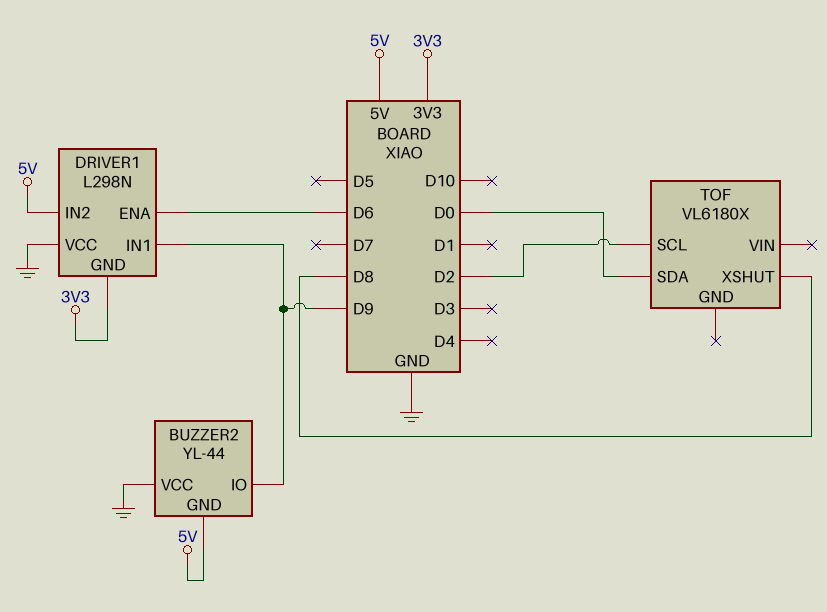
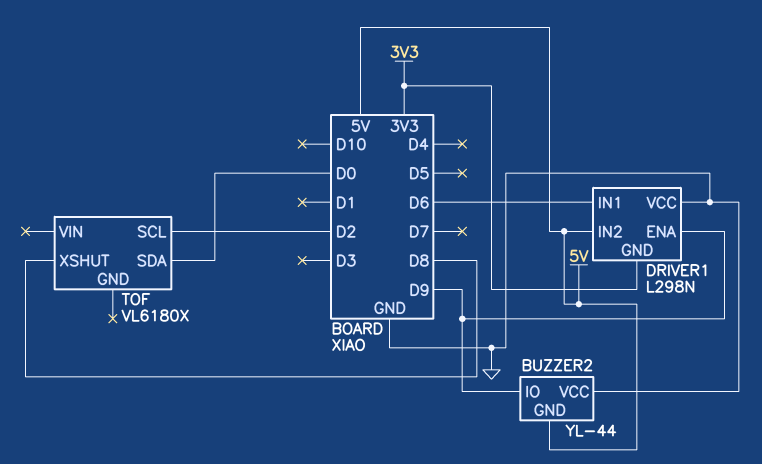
DRIVER1 pin ENA: D6 -> D9
DRIVER1 pin IN1: D9 -> D6

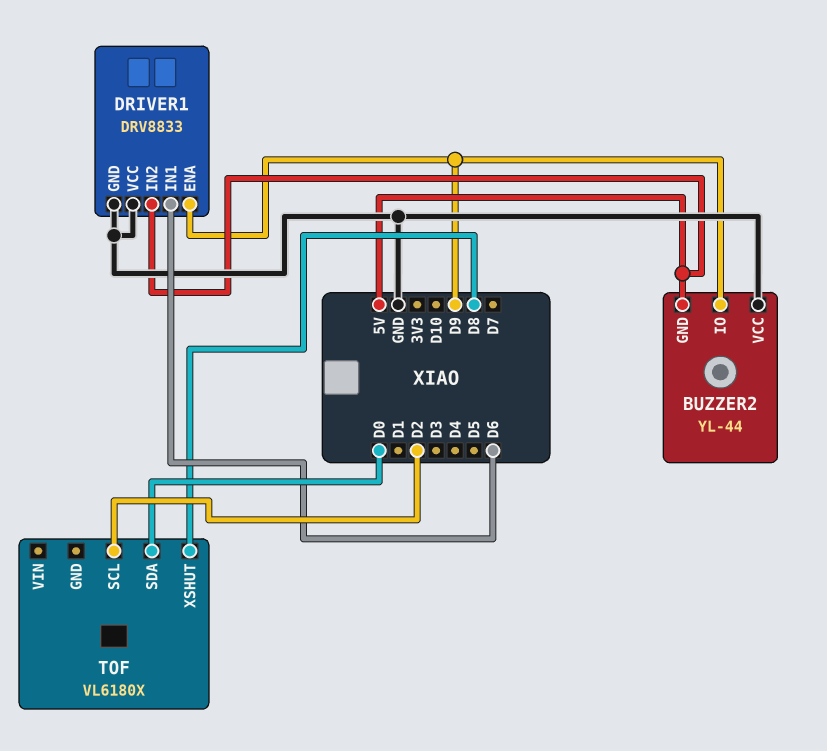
DRIVER1: L298N -> DRV8833
DRIVER1 pin GND: 3V3 -> GND

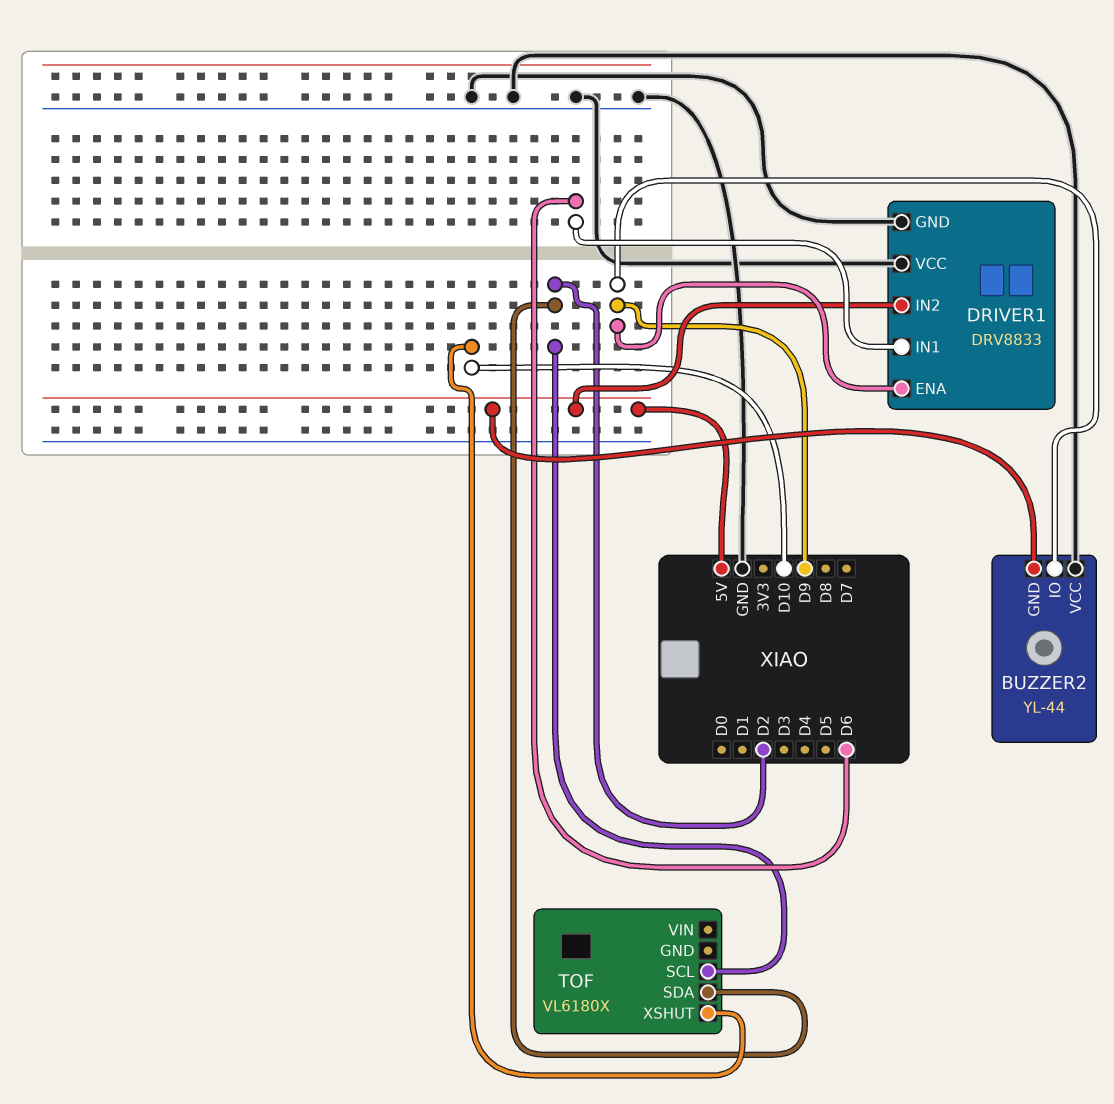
TOF pin SDA: D0 -> D2
TOF pin XSHUT: D8 -> D10

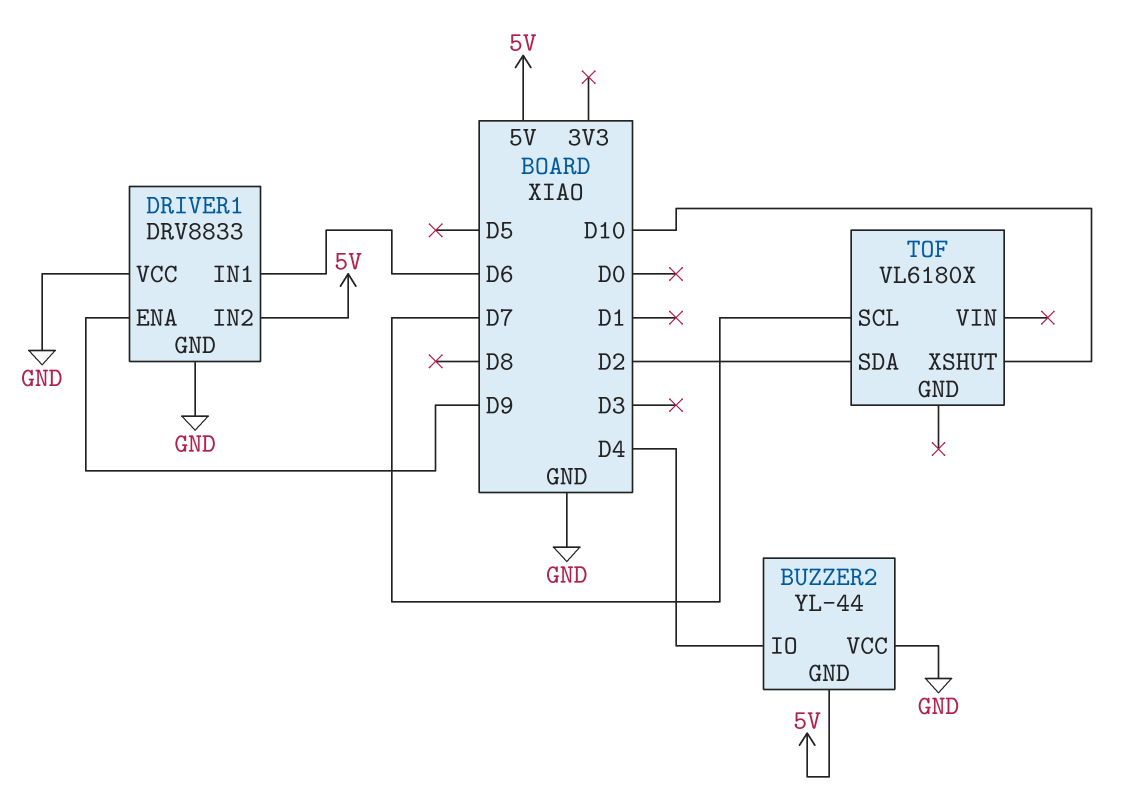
BUZZER2 pin IO: D9 -> D4
TOF pin SCL: D2 -> D7

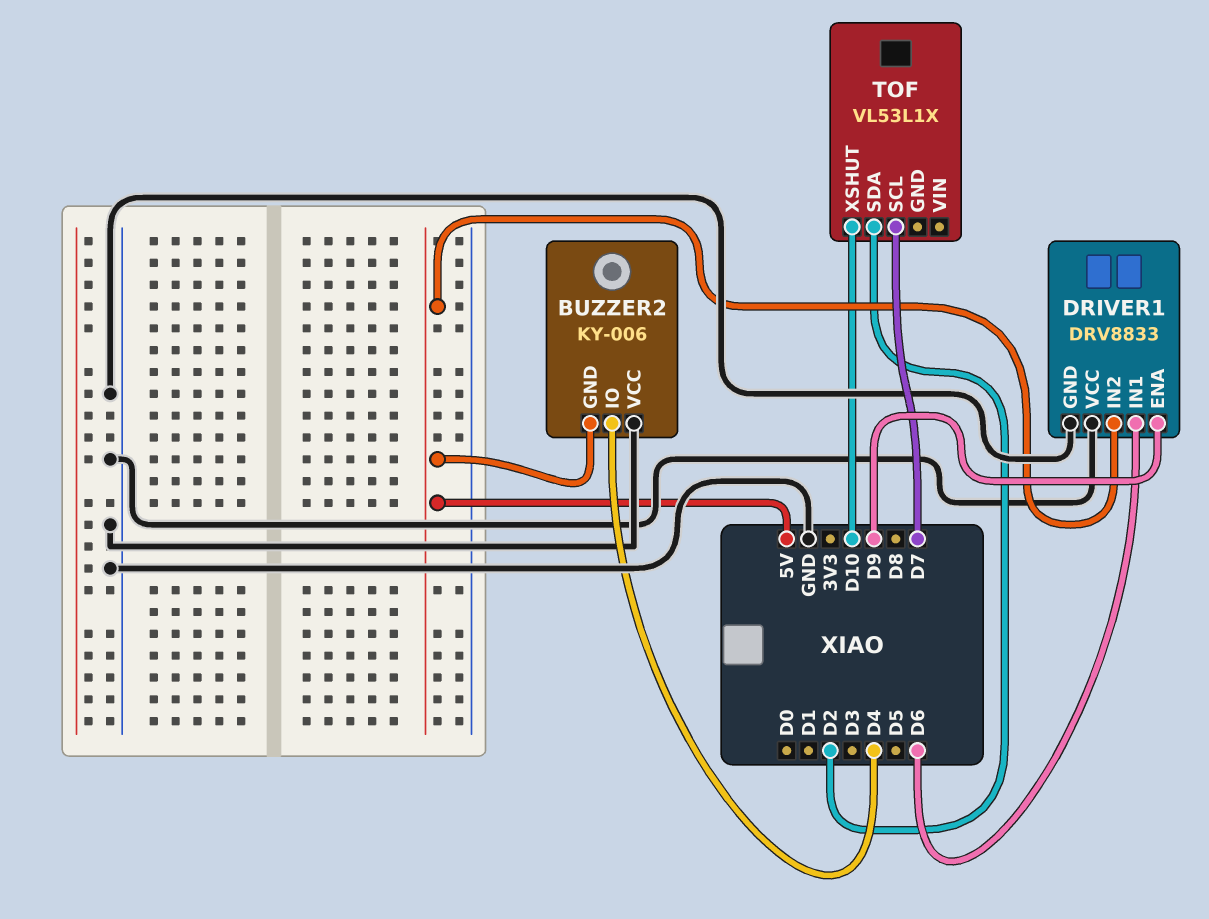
BUZZER2: YL-44 -> KY-006
TOF: VL6180X -> VL53L1X

